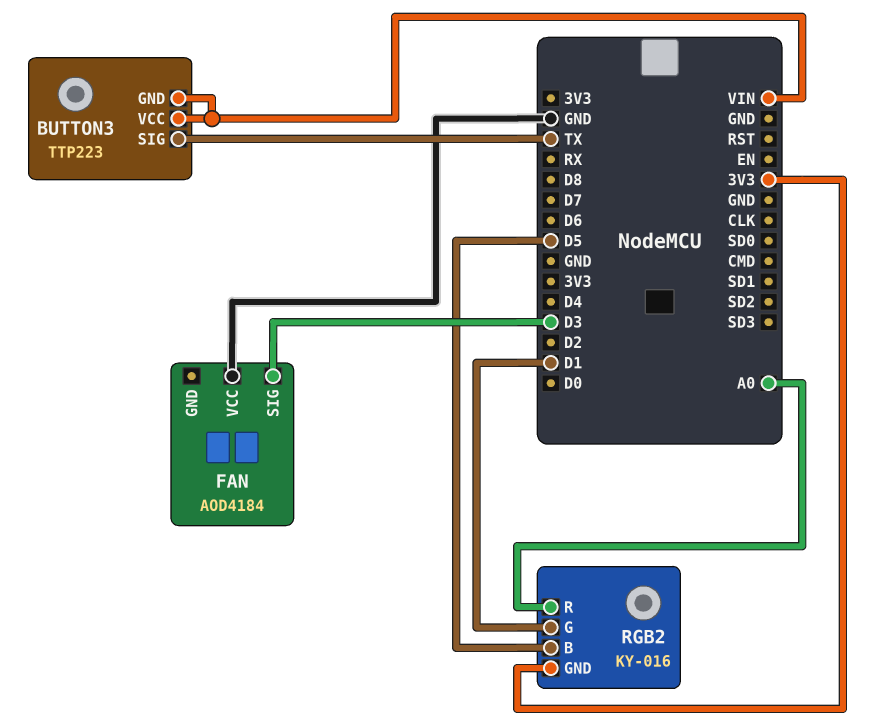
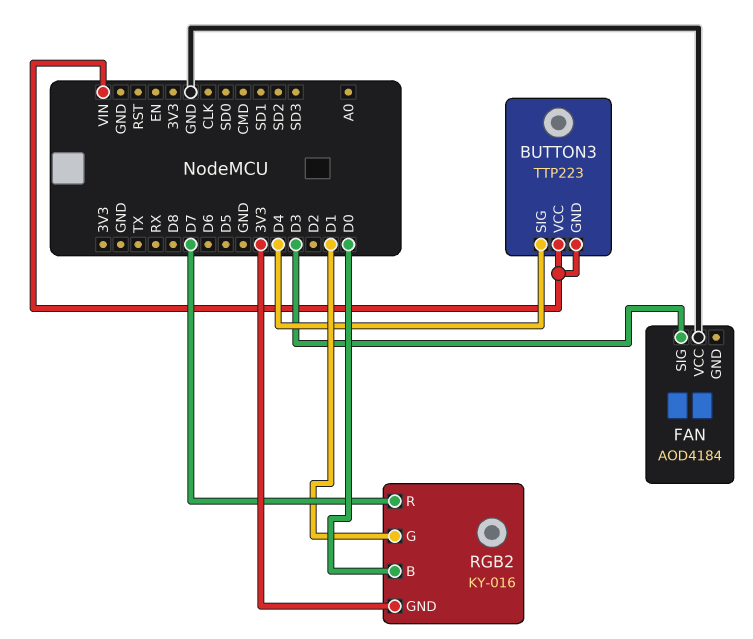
BUTTON3 pin SIG: TX -> D4
RGB2 pin B: D5 -> D0
RGB2 pin R: A0 -> D7

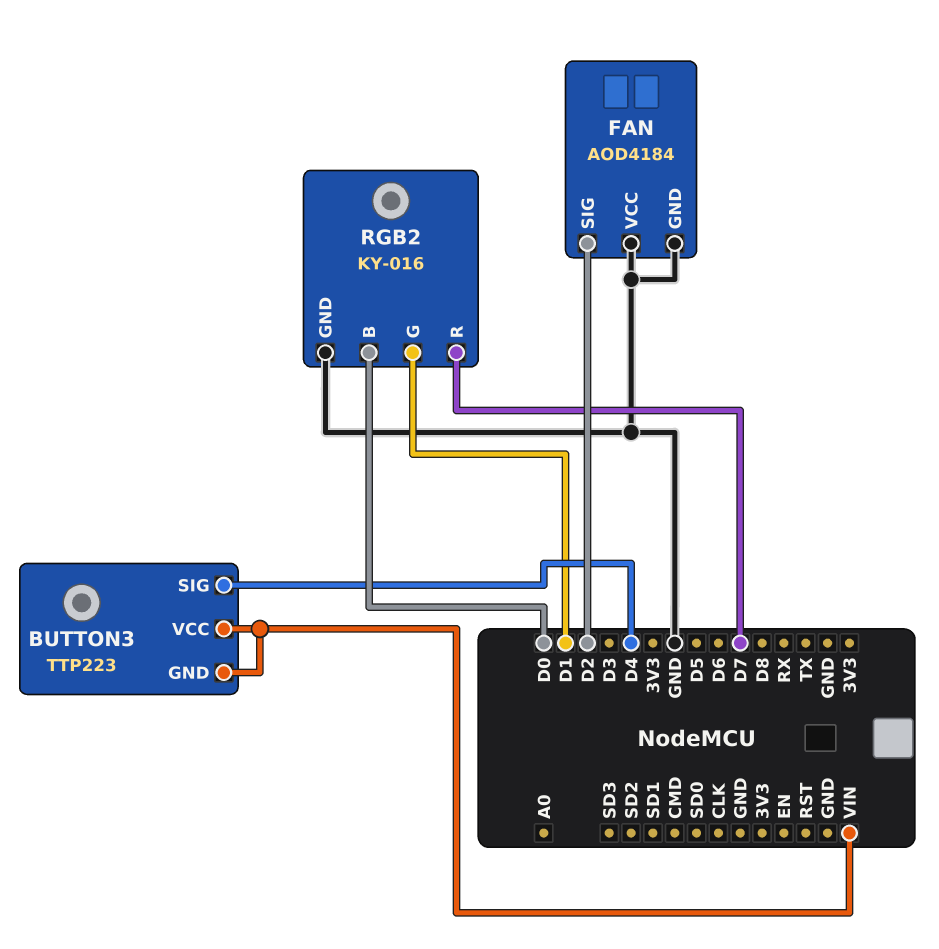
FAN pin GND: none -> GND
FAN pin SIG: D3 -> D2
RGB2 pin GND: 3V3 -> GND

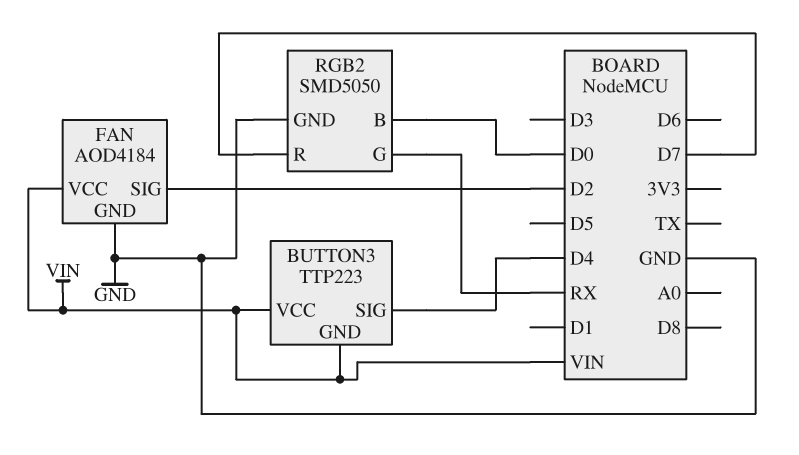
FAN pin VCC: GND -> VIN
RGB2: KY-016 -> SMD5050
RGB2 pin G: D1 -> RX

